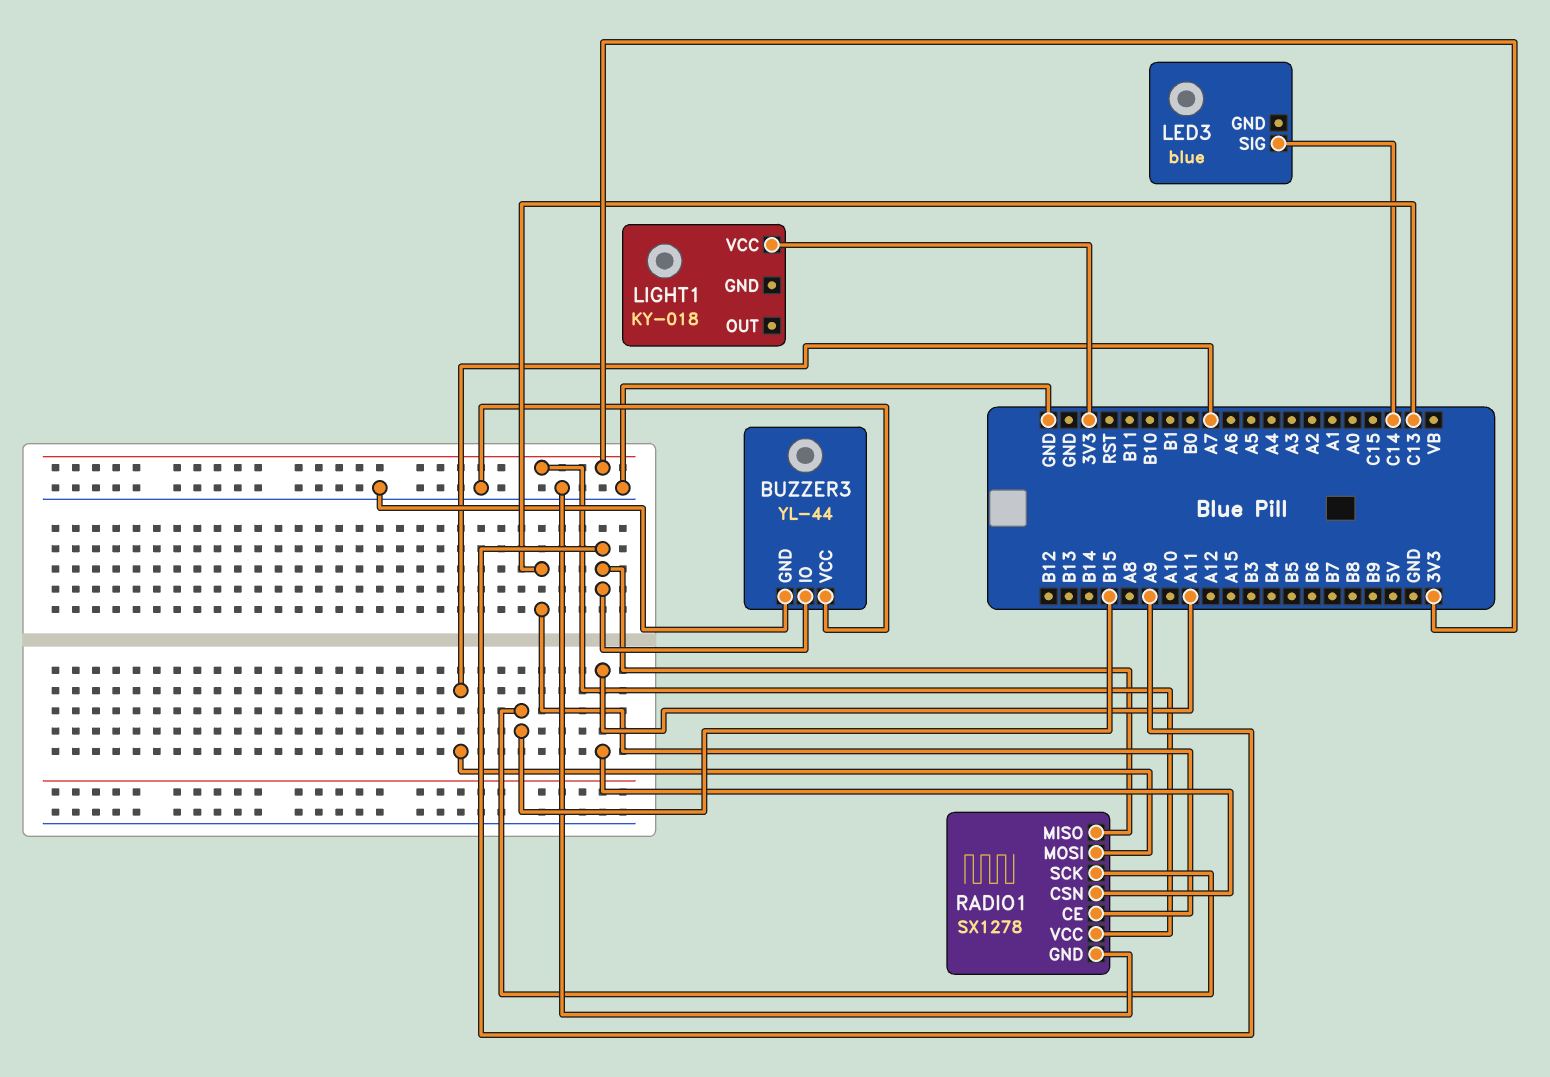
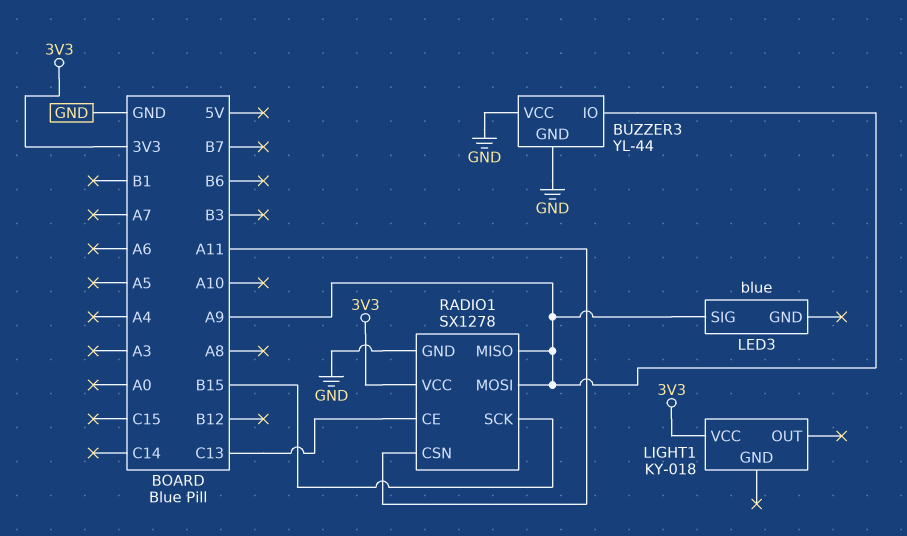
LED3 pin SIG: C14 -> A9
RADIO1 pin MOSI: A7 -> A9

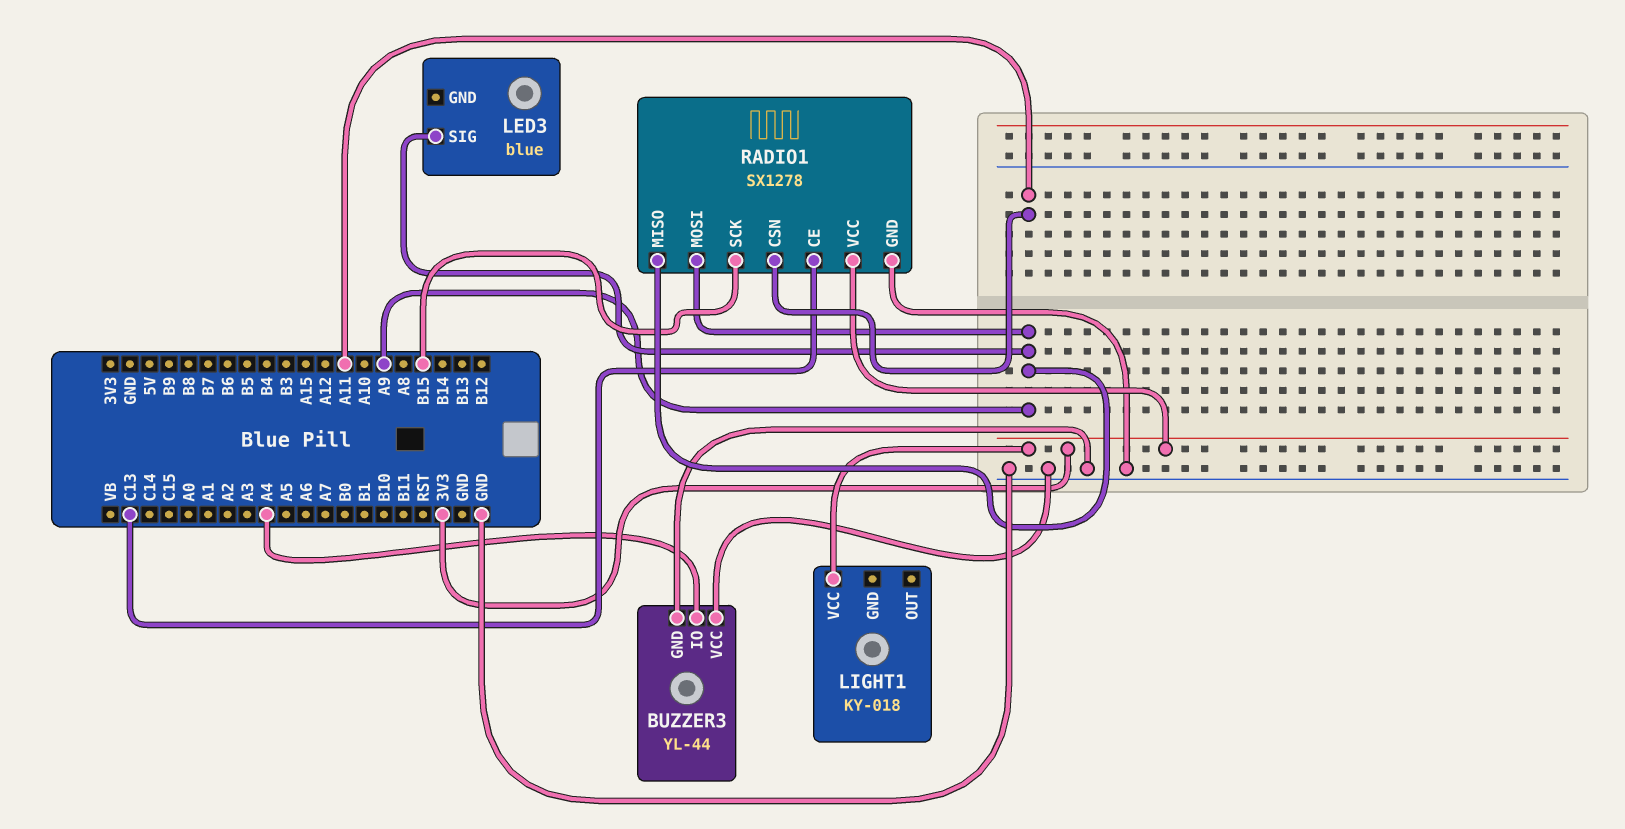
BUZZER3 pin IO: A9 -> A4

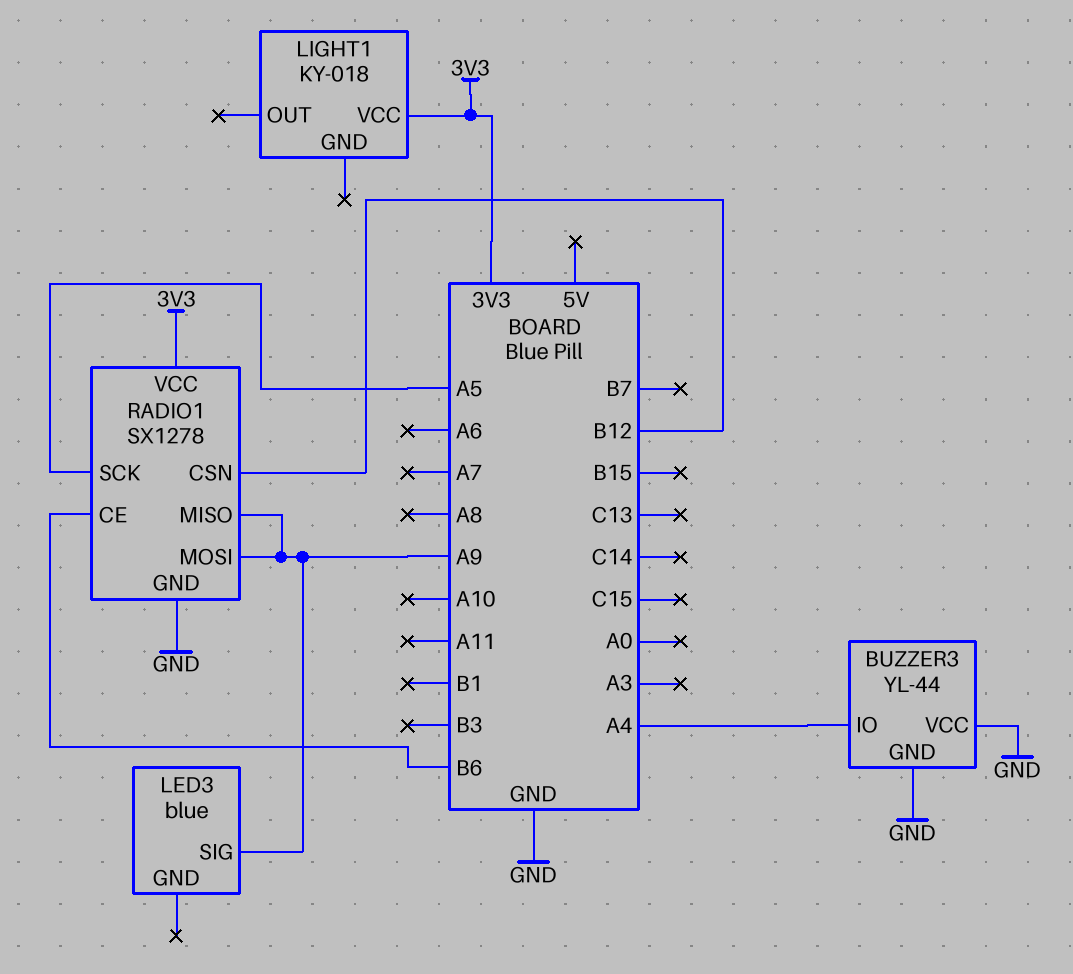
RADIO1 pin CE: C13 -> B6
RADIO1 pin CSN: A11 -> B12
RADIO1 pin SCK: B15 -> A5

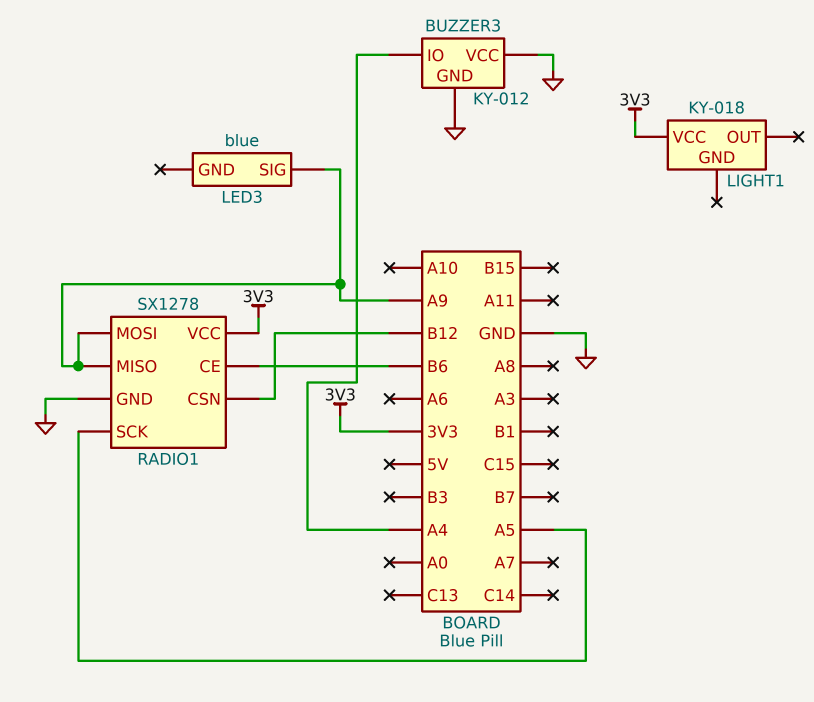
BUZZER3: YL-44 -> KY-012

